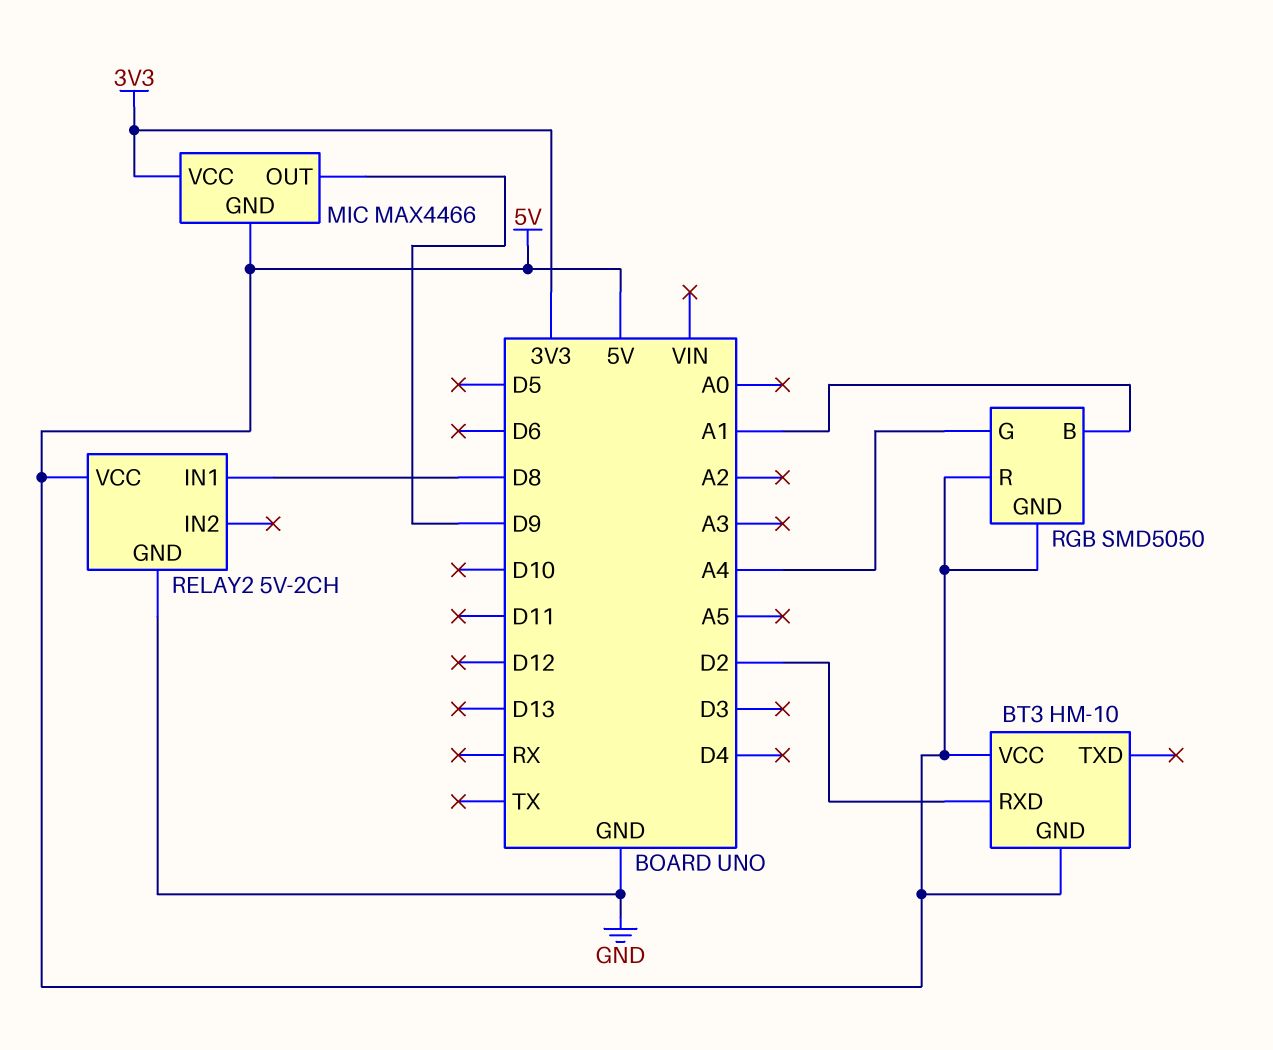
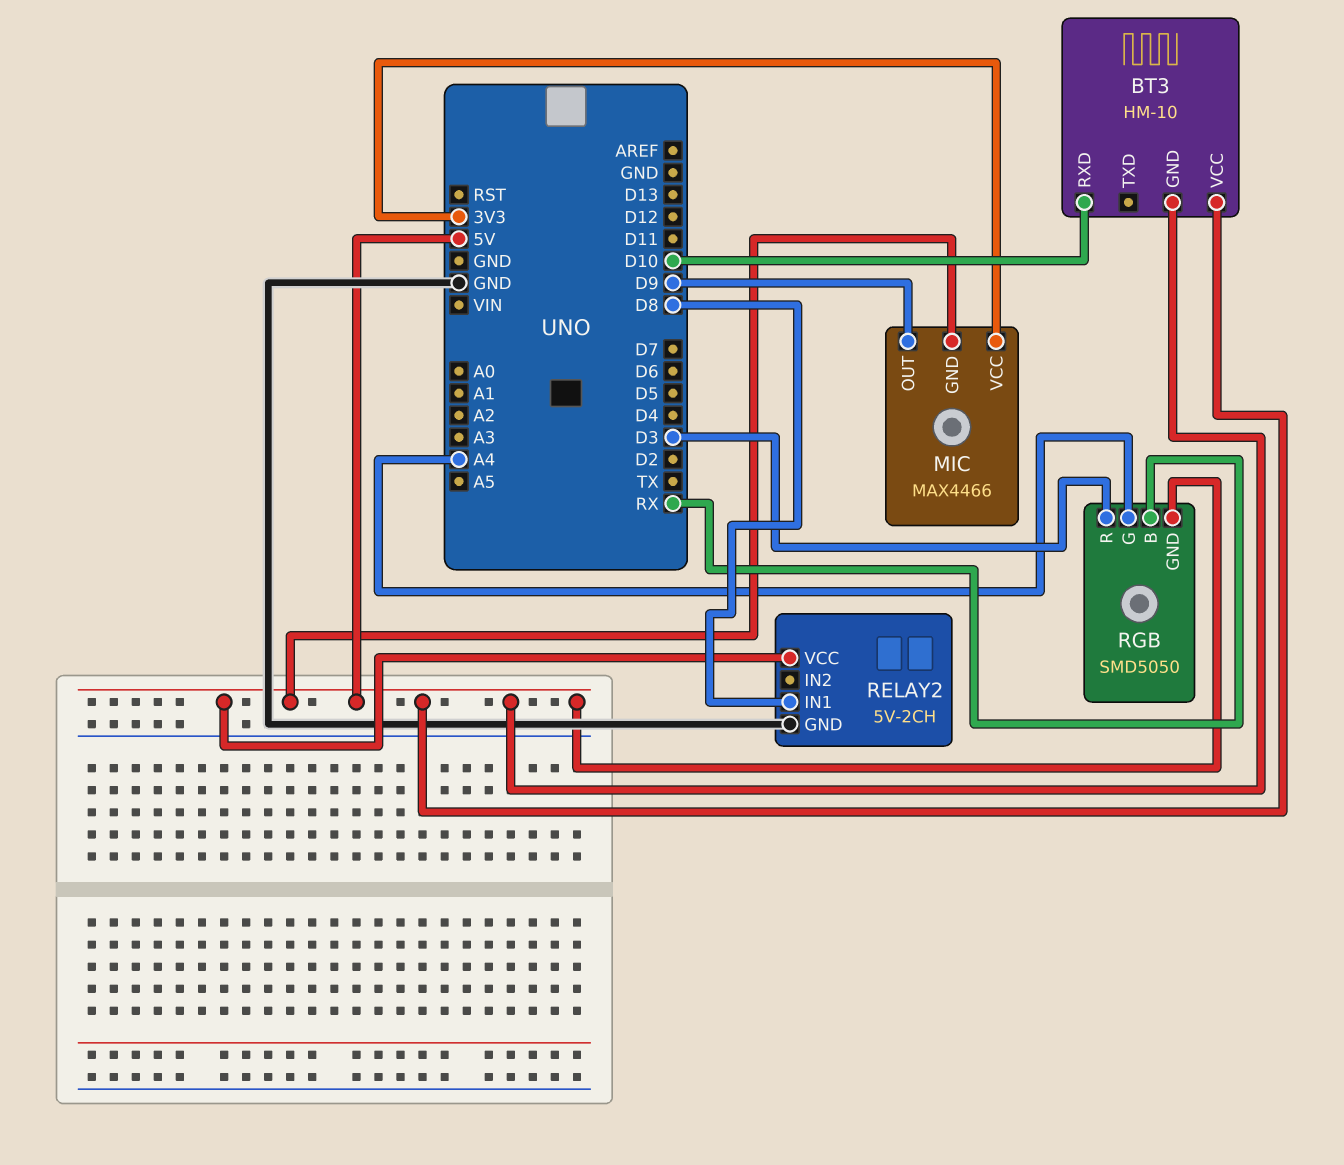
BT3 pin RXD: D2 -> D10
RGB pin B: A1 -> RX
RGB pin R: 5V -> D3

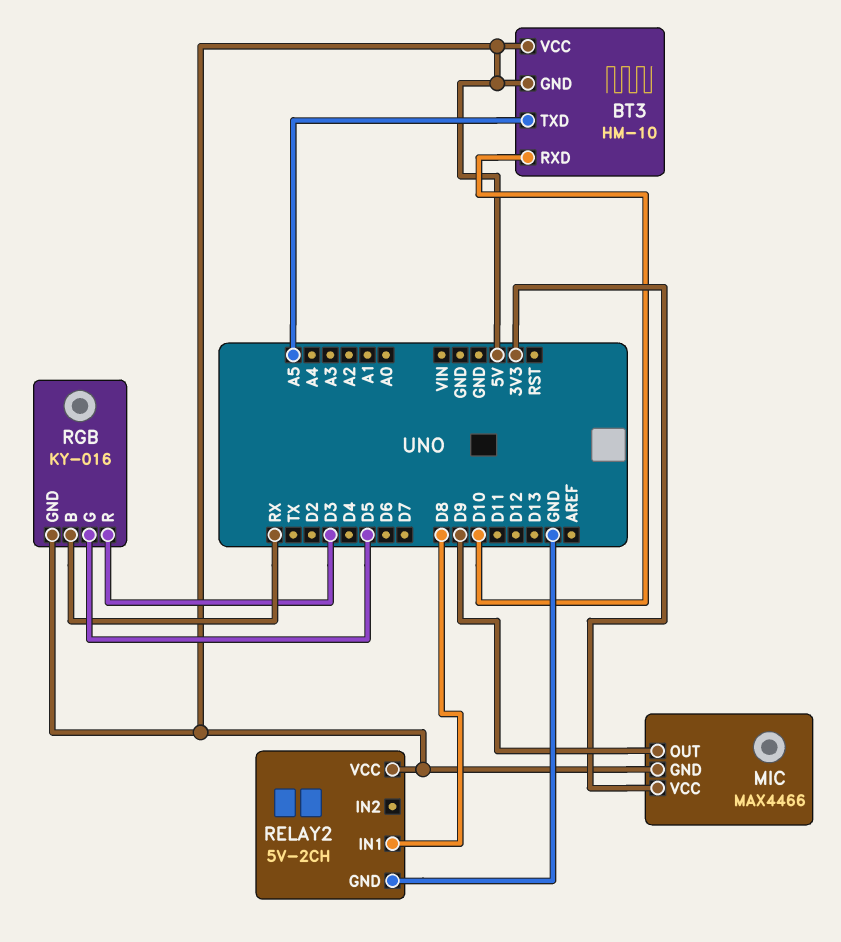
BT3 pin TXD: none -> A5
RGB: SMD5050 -> KY-016
RGB pin G: A4 -> D5

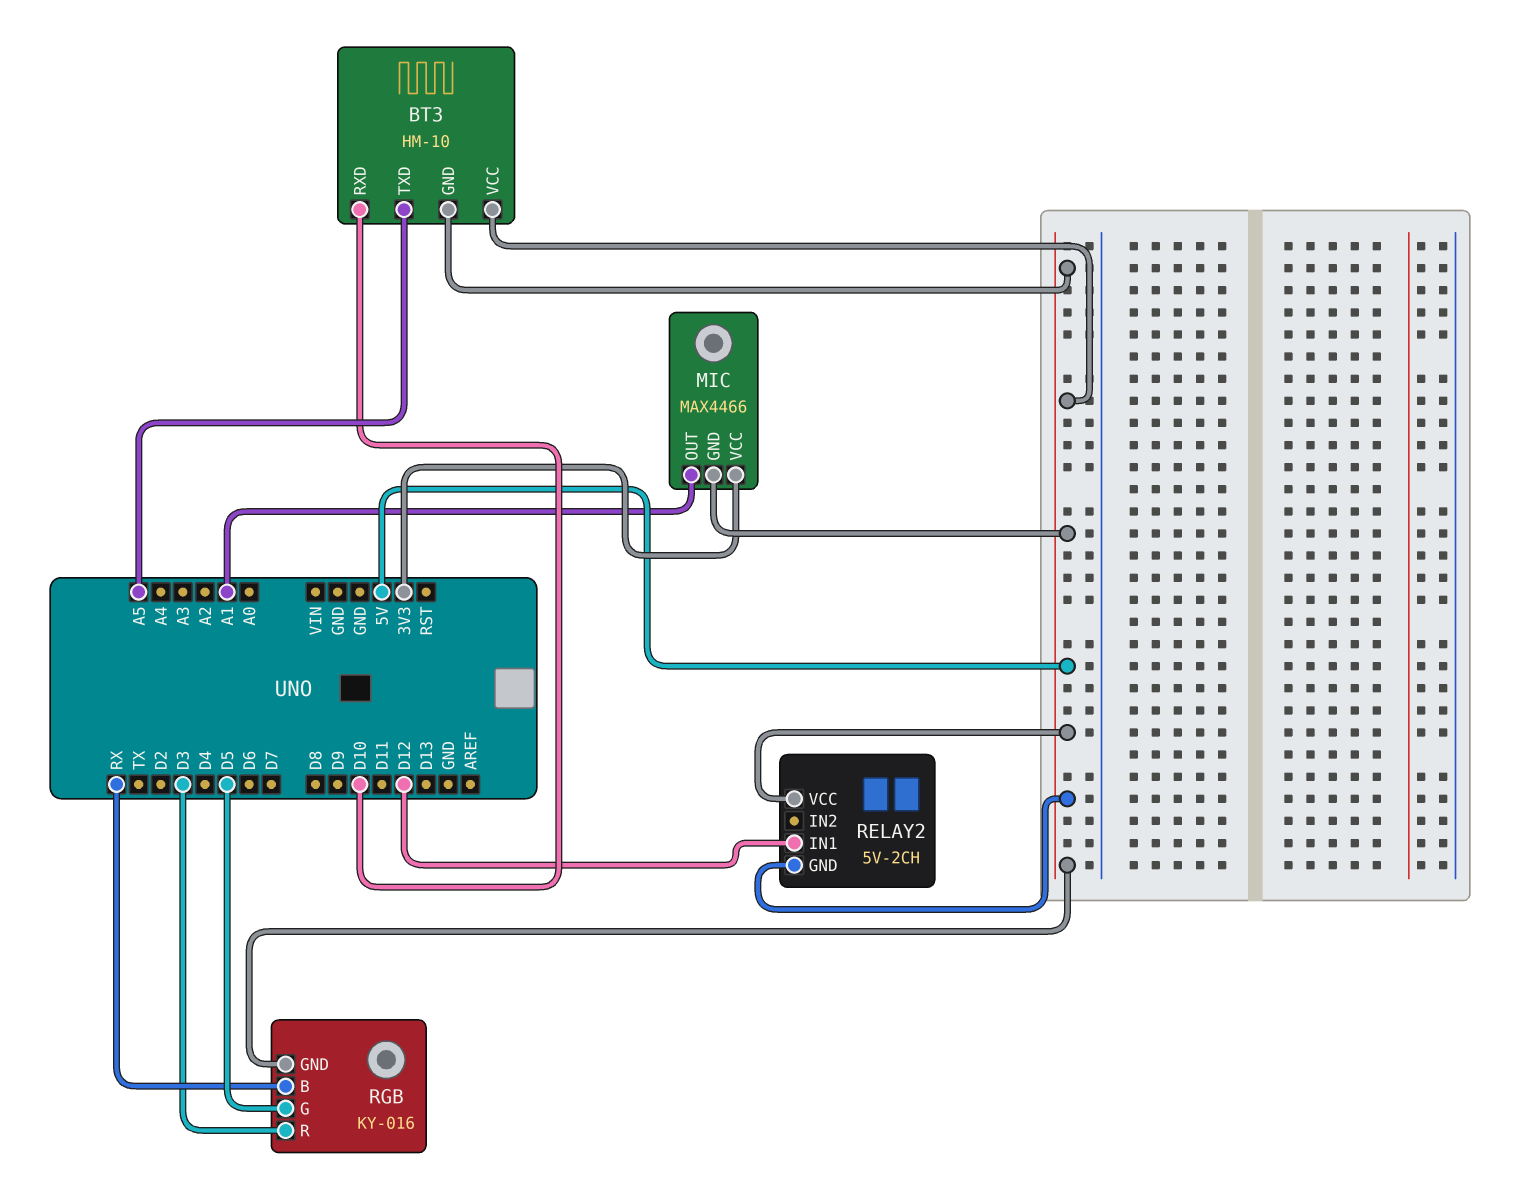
MIC pin OUT: D9 -> A1
RELAY2 pin GND: GND -> 5V
RELAY2 pin IN1: D8 -> D12

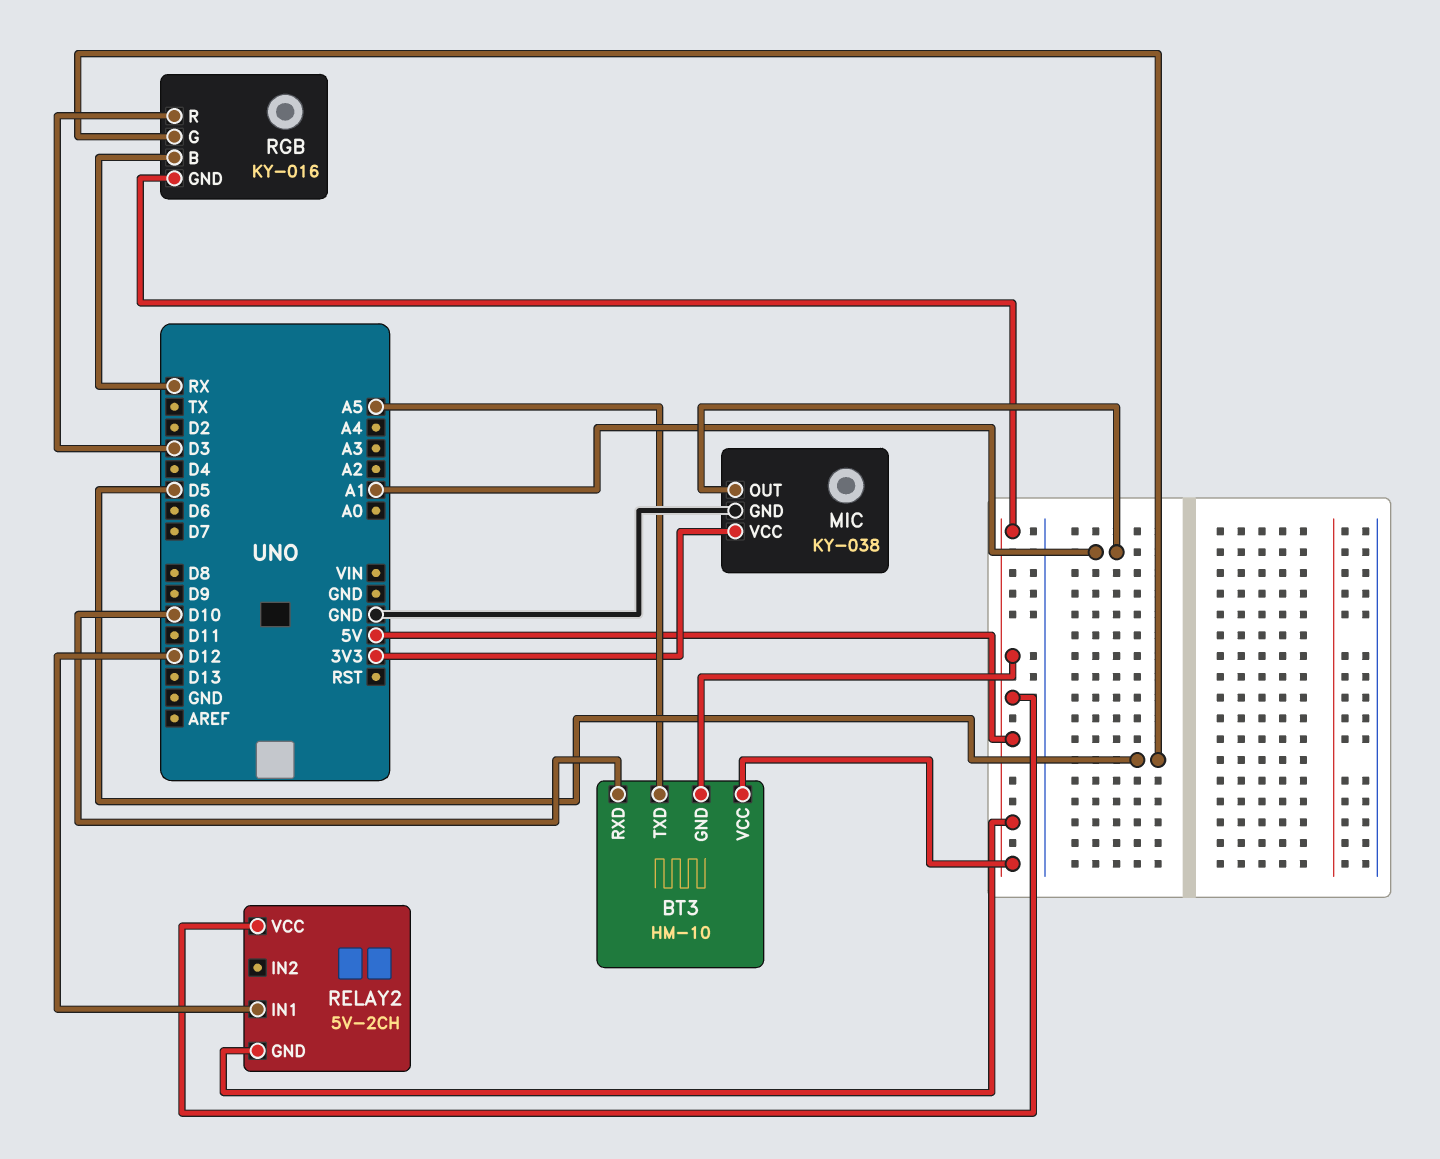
MIC: MAX4466 -> KY-038
MIC pin GND: 5V -> GND

